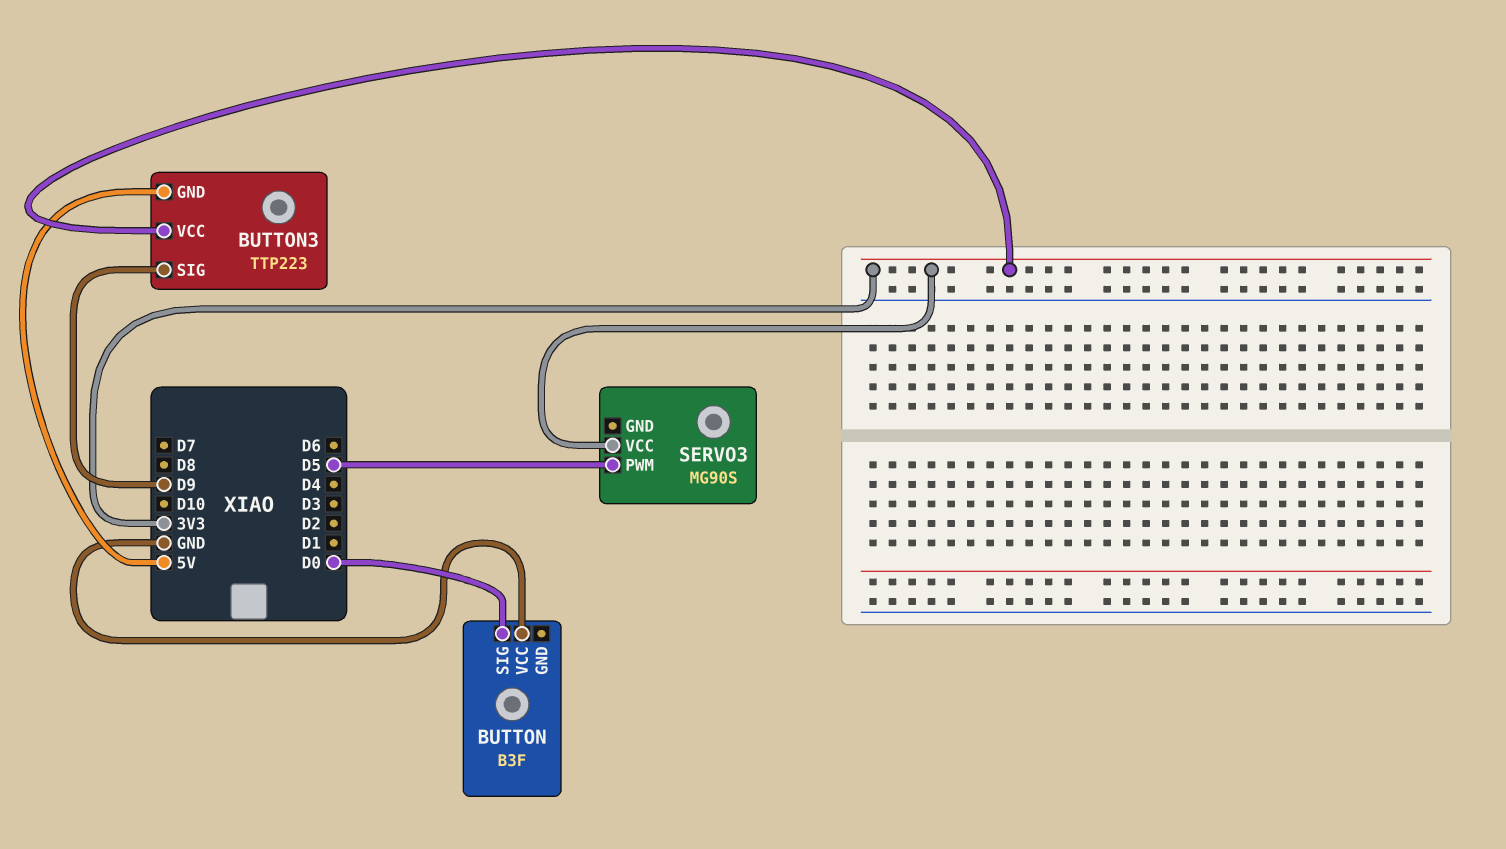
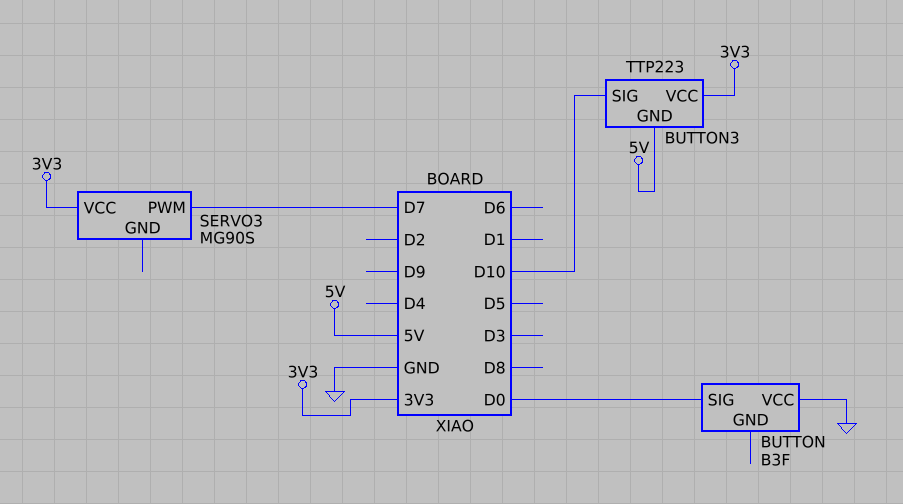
BUTTON3 pin SIG: D9 -> D10
SERVO3 pin PWM: D5 -> D7

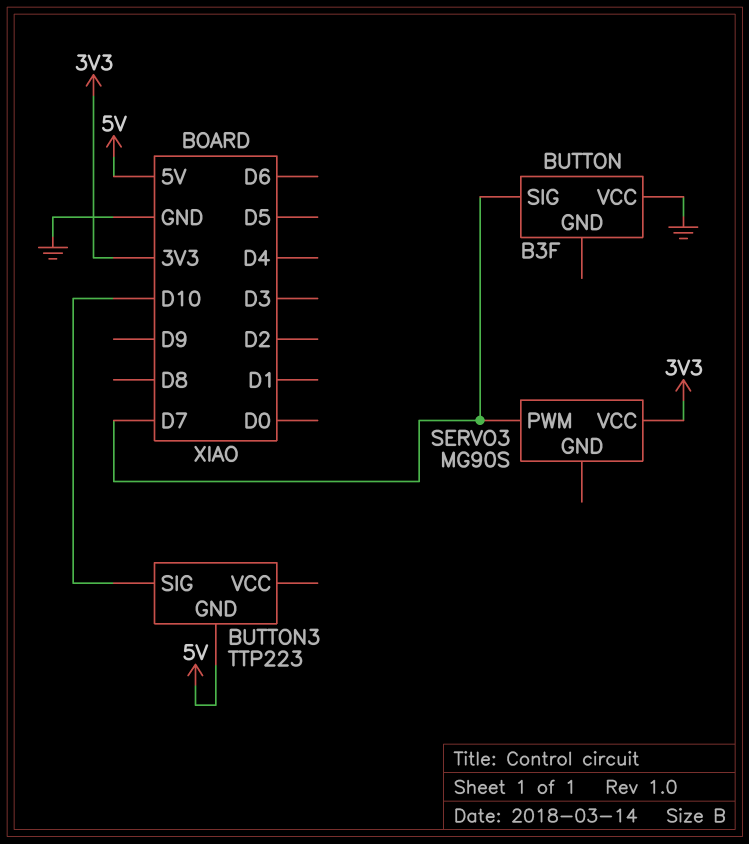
BUTTON pin SIG: D0 -> D7
BUTTON3 pin VCC: 3V3 -> none

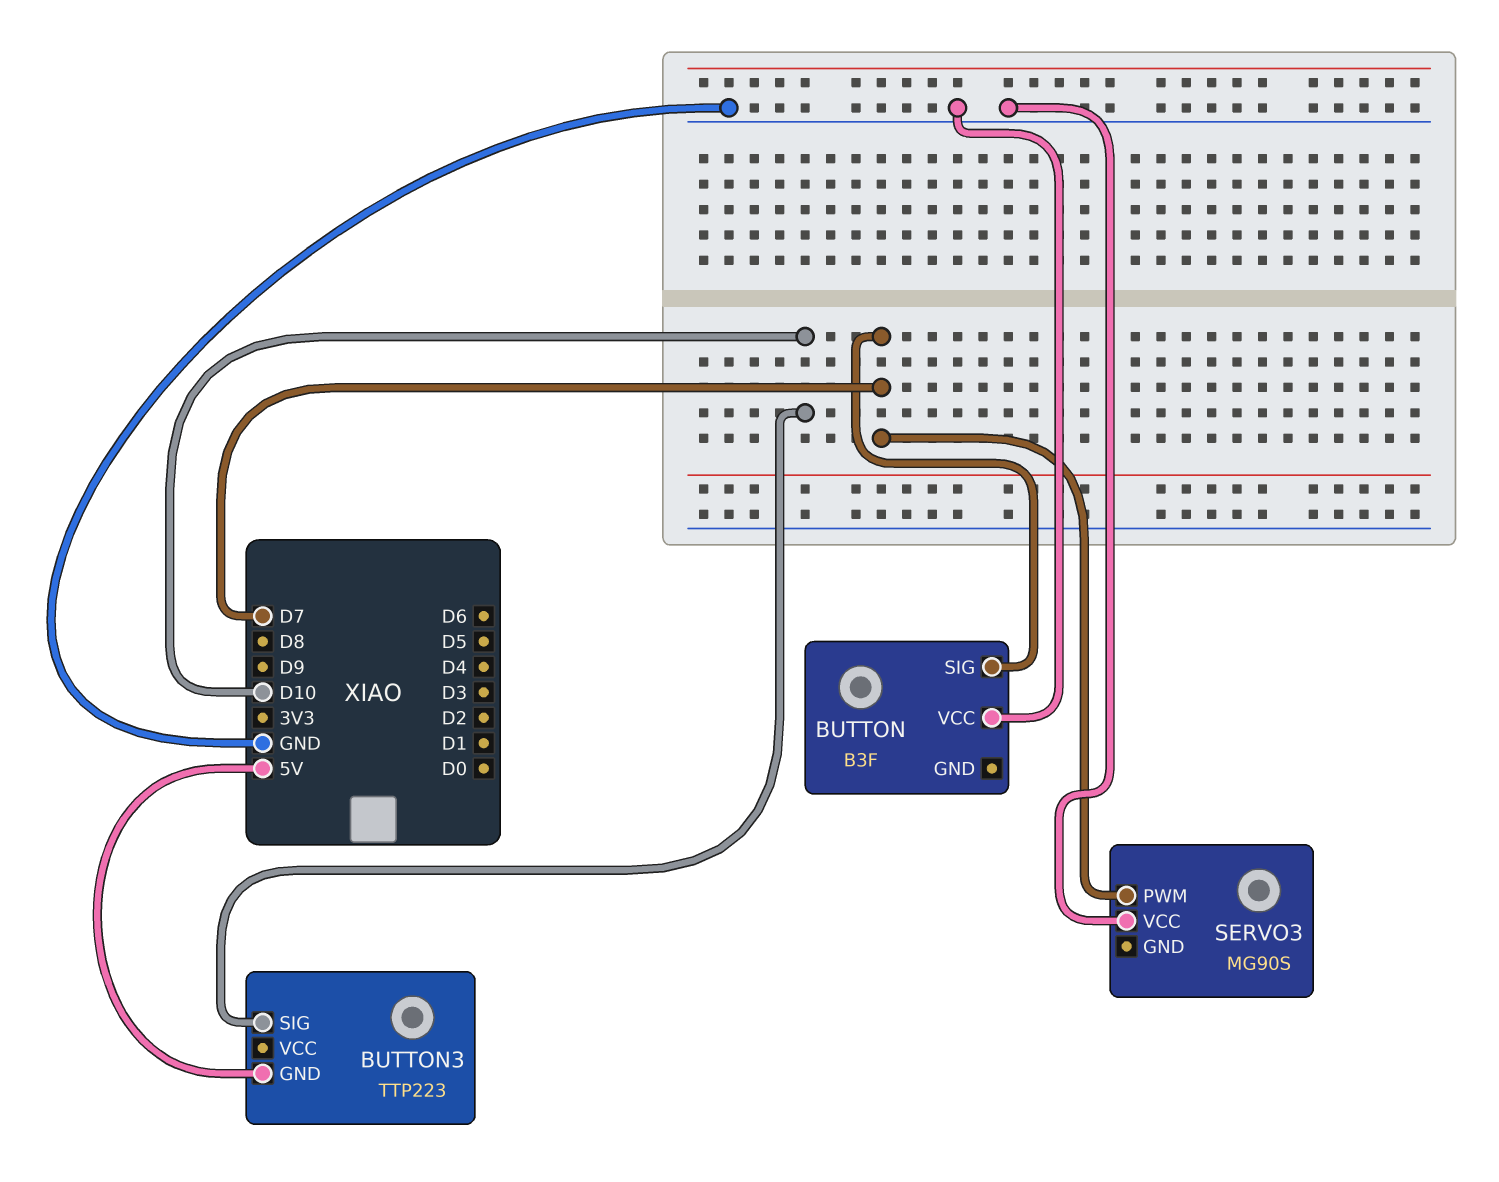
SERVO3 pin VCC: 3V3 -> GND

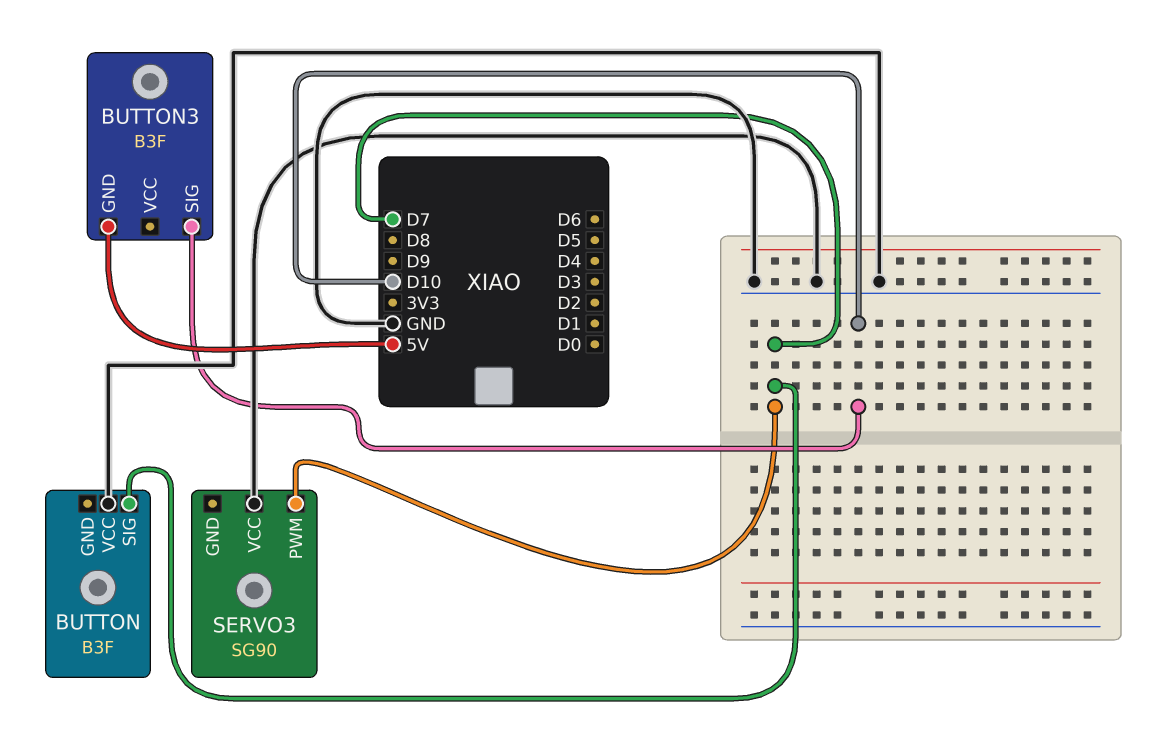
BUTTON3: TTP223 -> B3F
SERVO3: MG90S -> SG90

